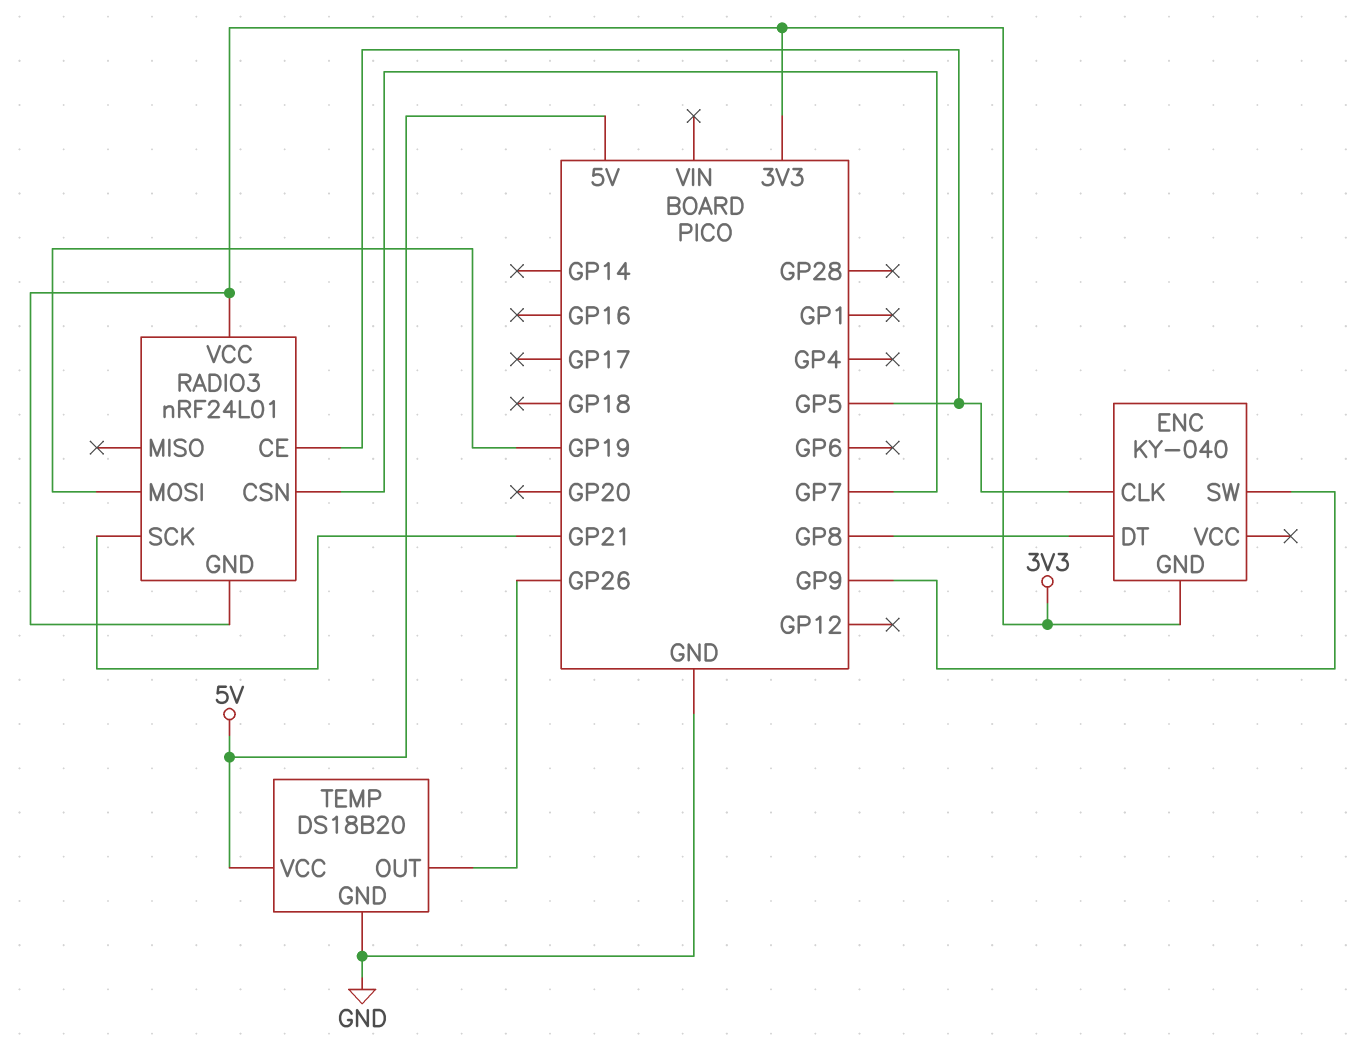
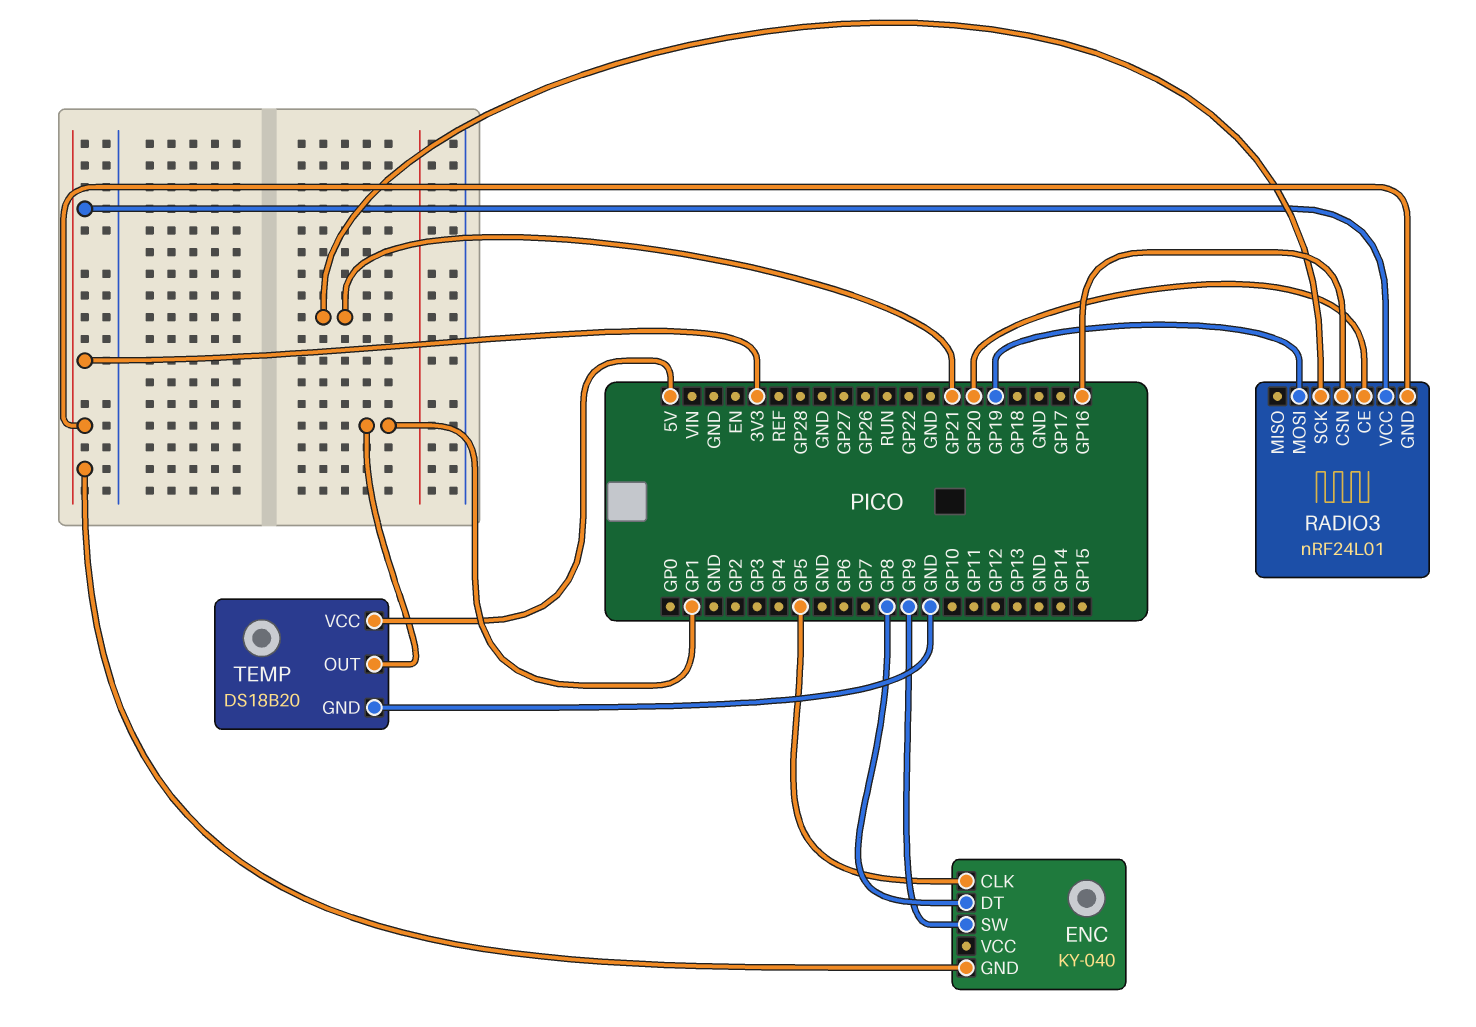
RADIO3 pin CE: GP5 -> GP20
RADIO3 pin CSN: GP7 -> GP16
TEMP pin OUT: GP26 -> GP1

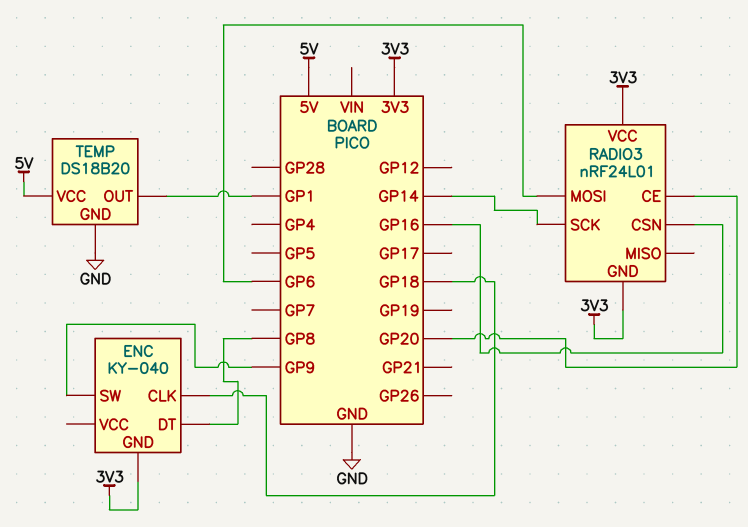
ENC pin CLK: GP5 -> GP18
RADIO3 pin MOSI: GP19 -> GP6
RADIO3 pin SCK: GP21 -> GP14

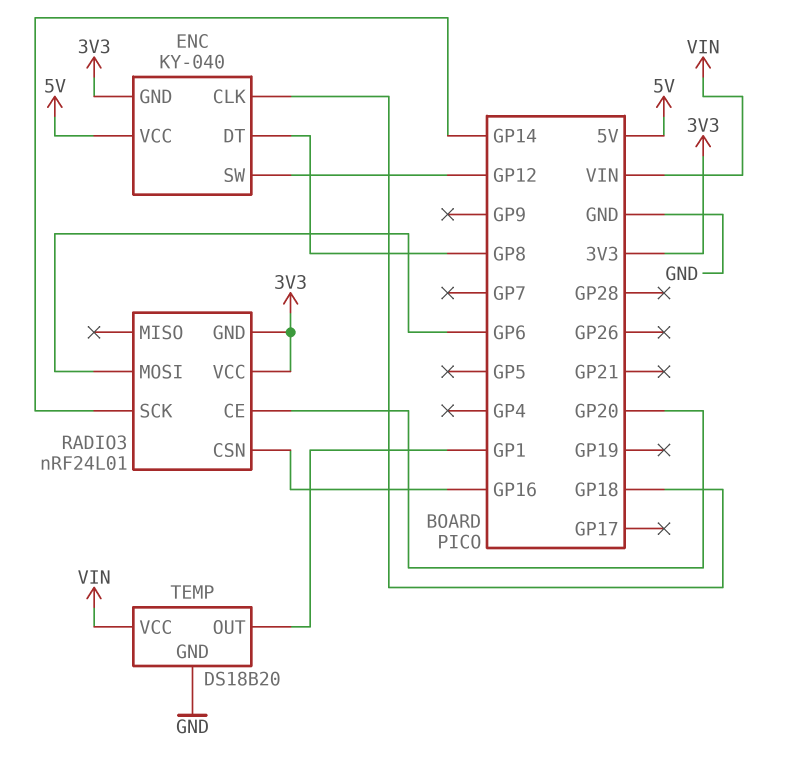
ENC pin SW: GP9 -> GP12
ENC pin VCC: none -> 5V
TEMP pin VCC: 5V -> VIN

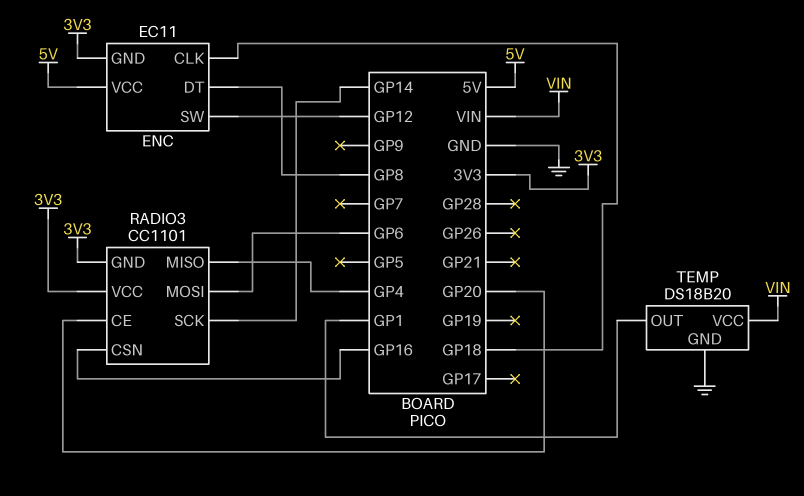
ENC: KY-040 -> EC11
RADIO3: nRF24L01 -> CC1101
RADIO3 pin MISO: none -> GP4

